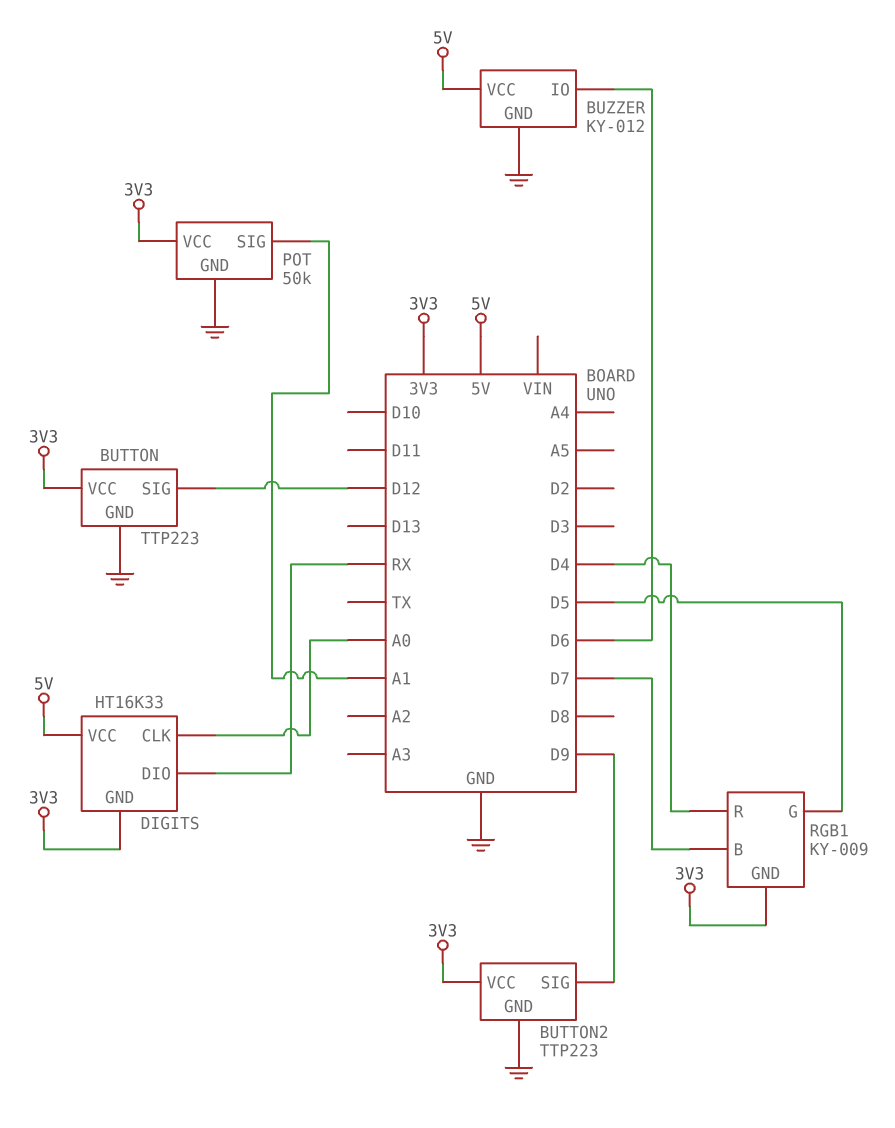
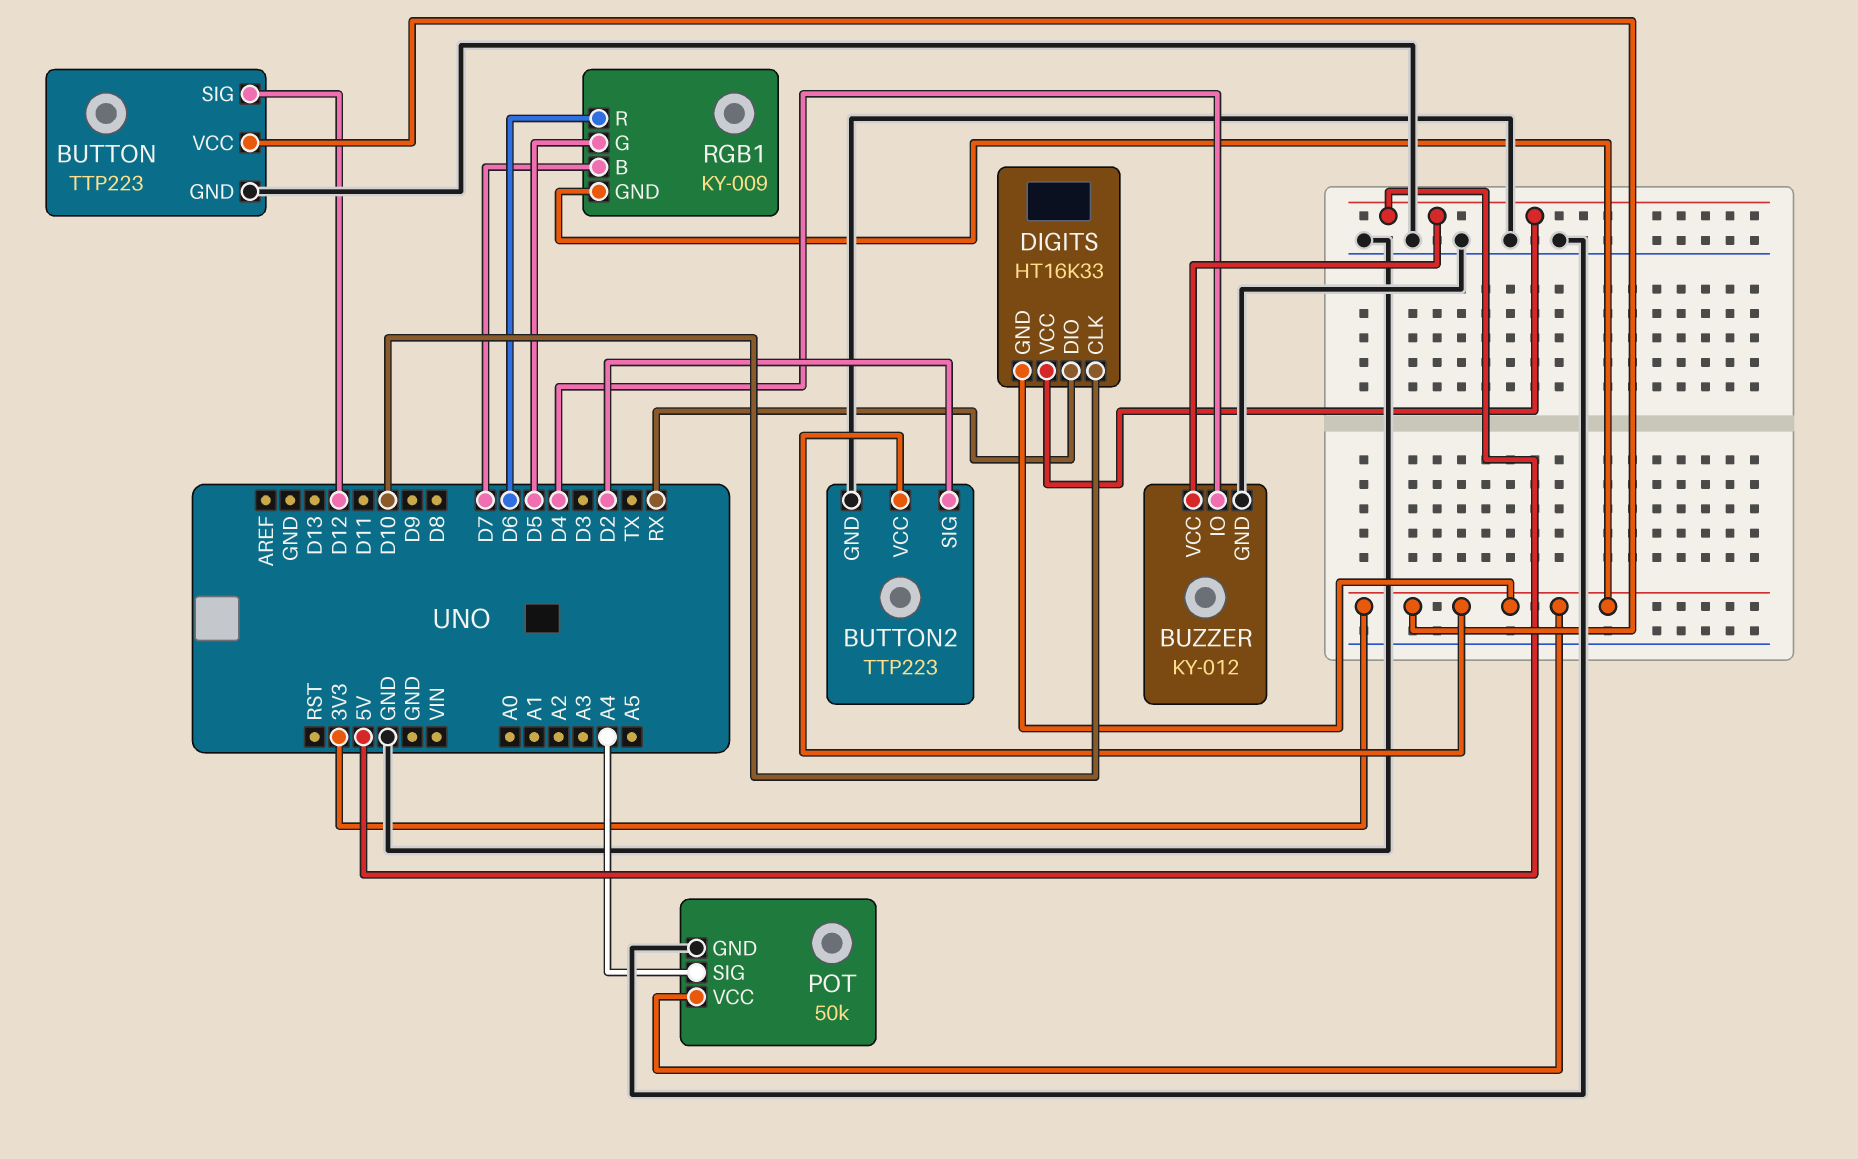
BUTTON2 pin SIG: D9 -> D2
BUZZER pin IO: D6 -> D4
DIGITS pin CLK: A0 -> D10
POT pin SIG: A1 -> A4
RGB1 pin R: D4 -> D6

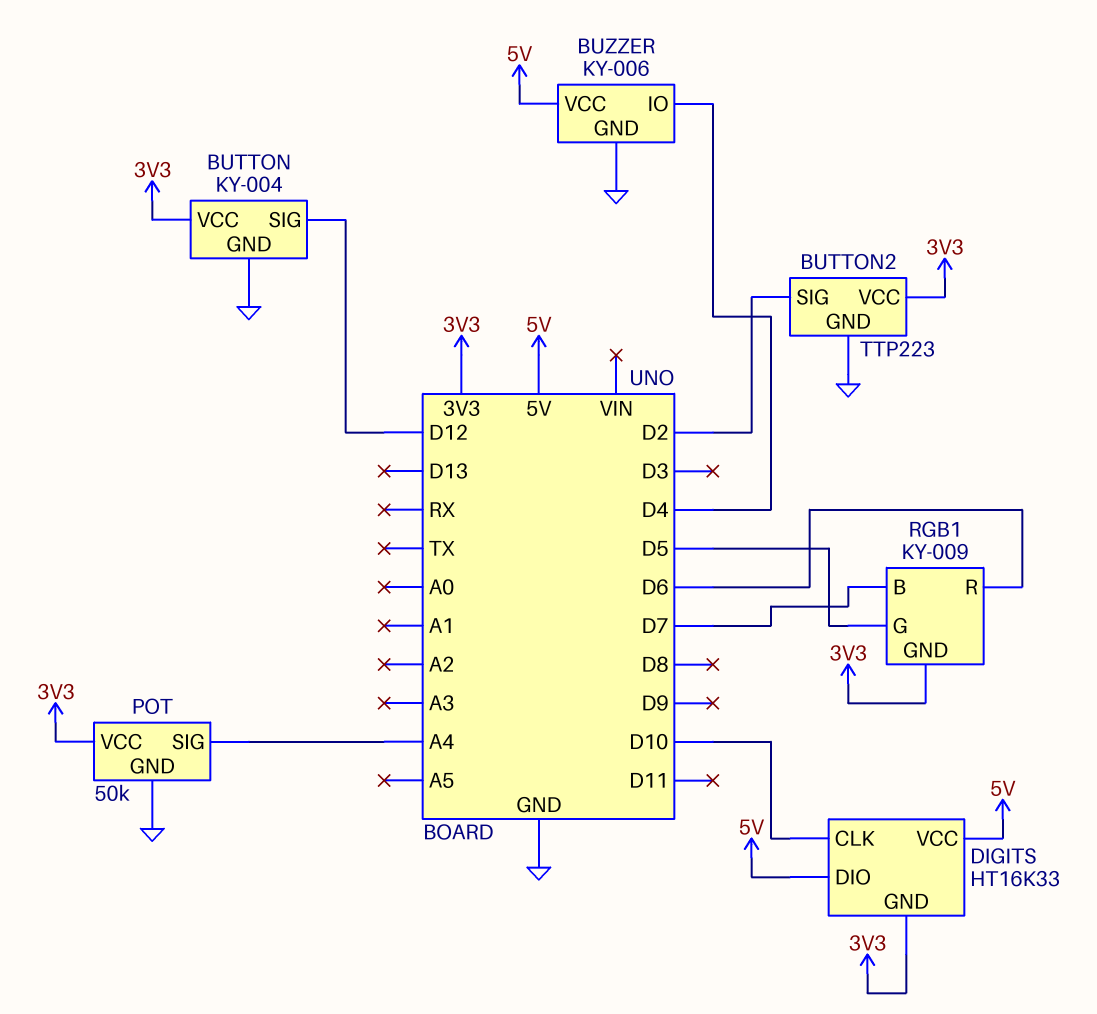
BUTTON: TTP223 -> KY-004
BUZZER: KY-012 -> KY-006
DIGITS pin DIO: RX -> 5V

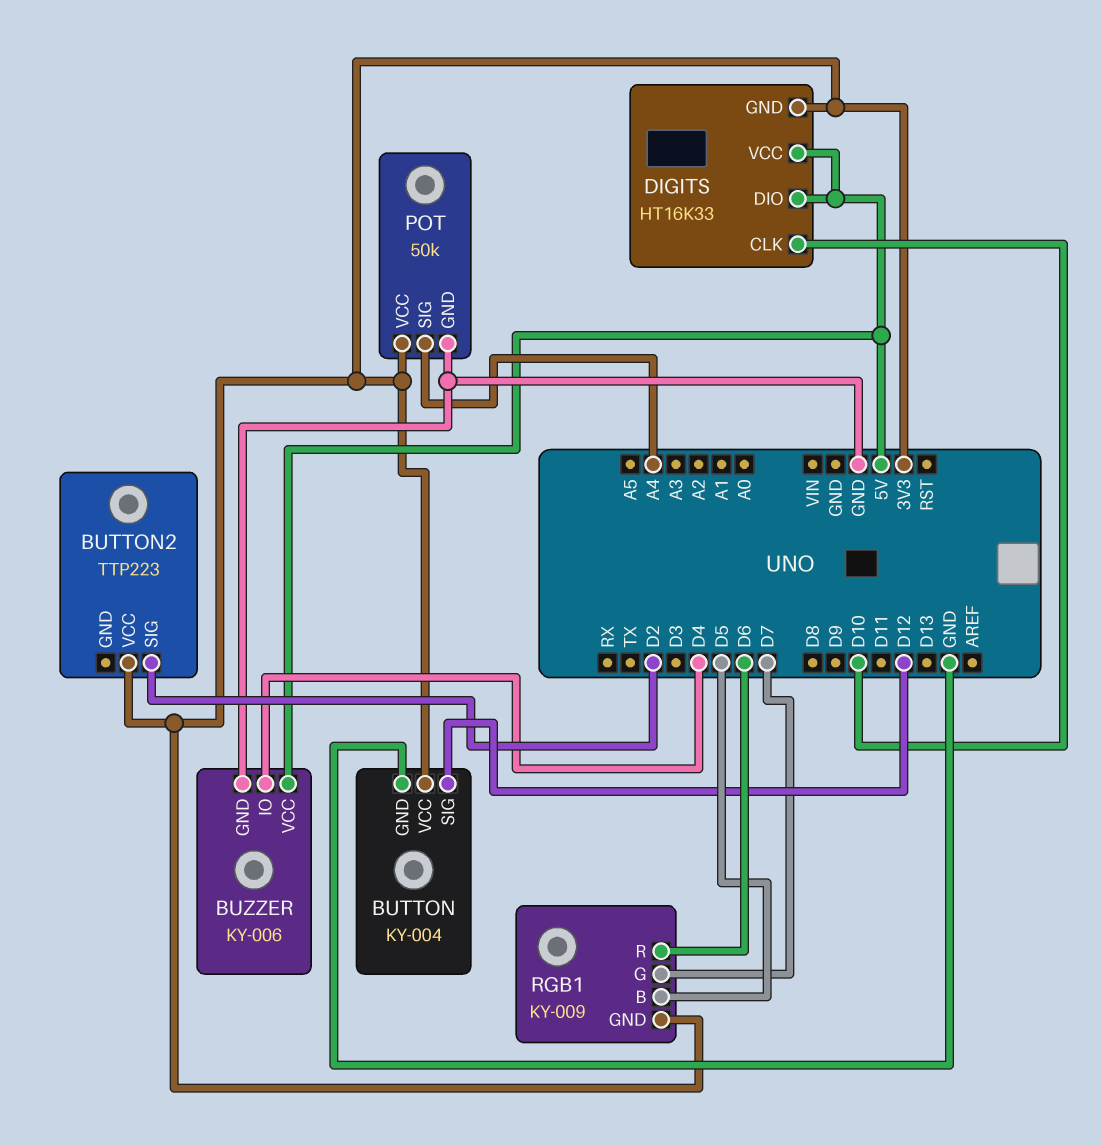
BUTTON2 pin GND: GND -> none
RGB1 pin B: D7 -> D5
RGB1 pin G: D5 -> D7

